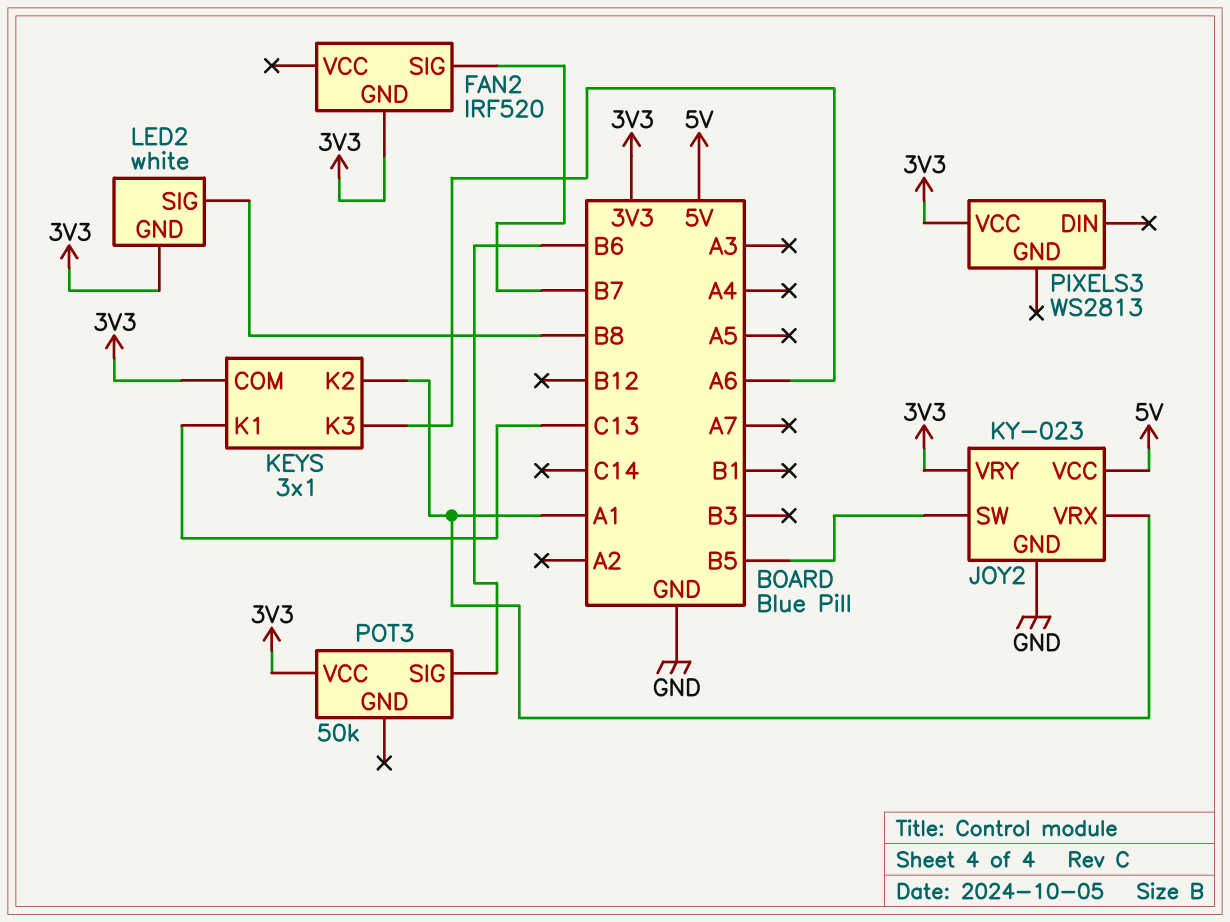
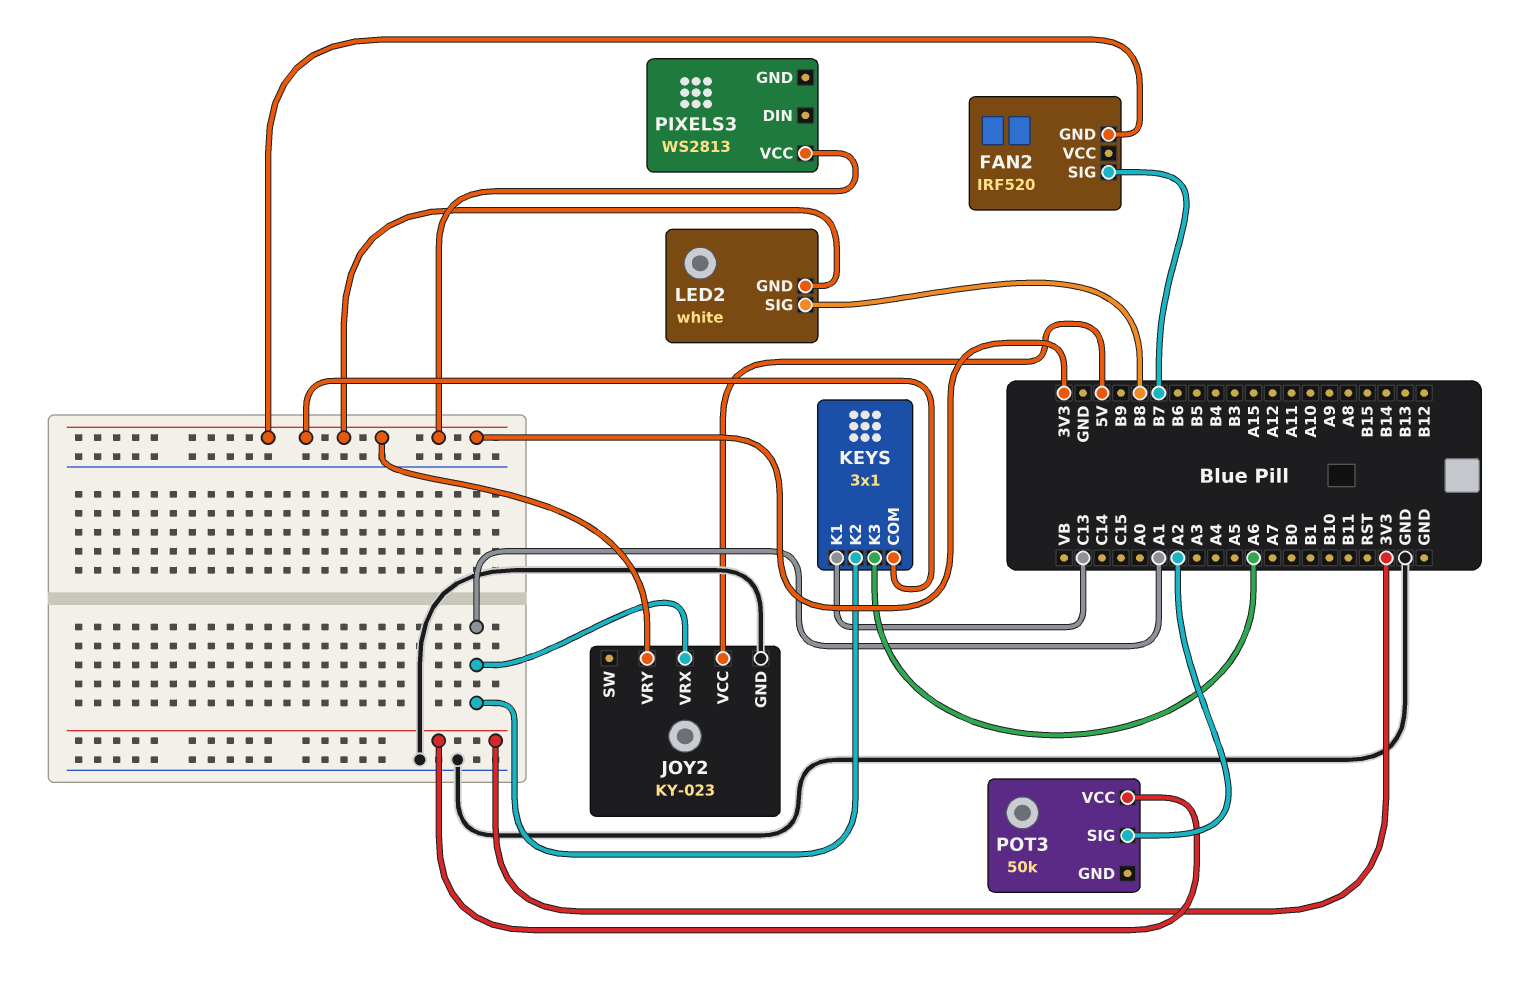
JOY2 pin SW: B5 -> none
POT3 pin SIG: B6 -> A2

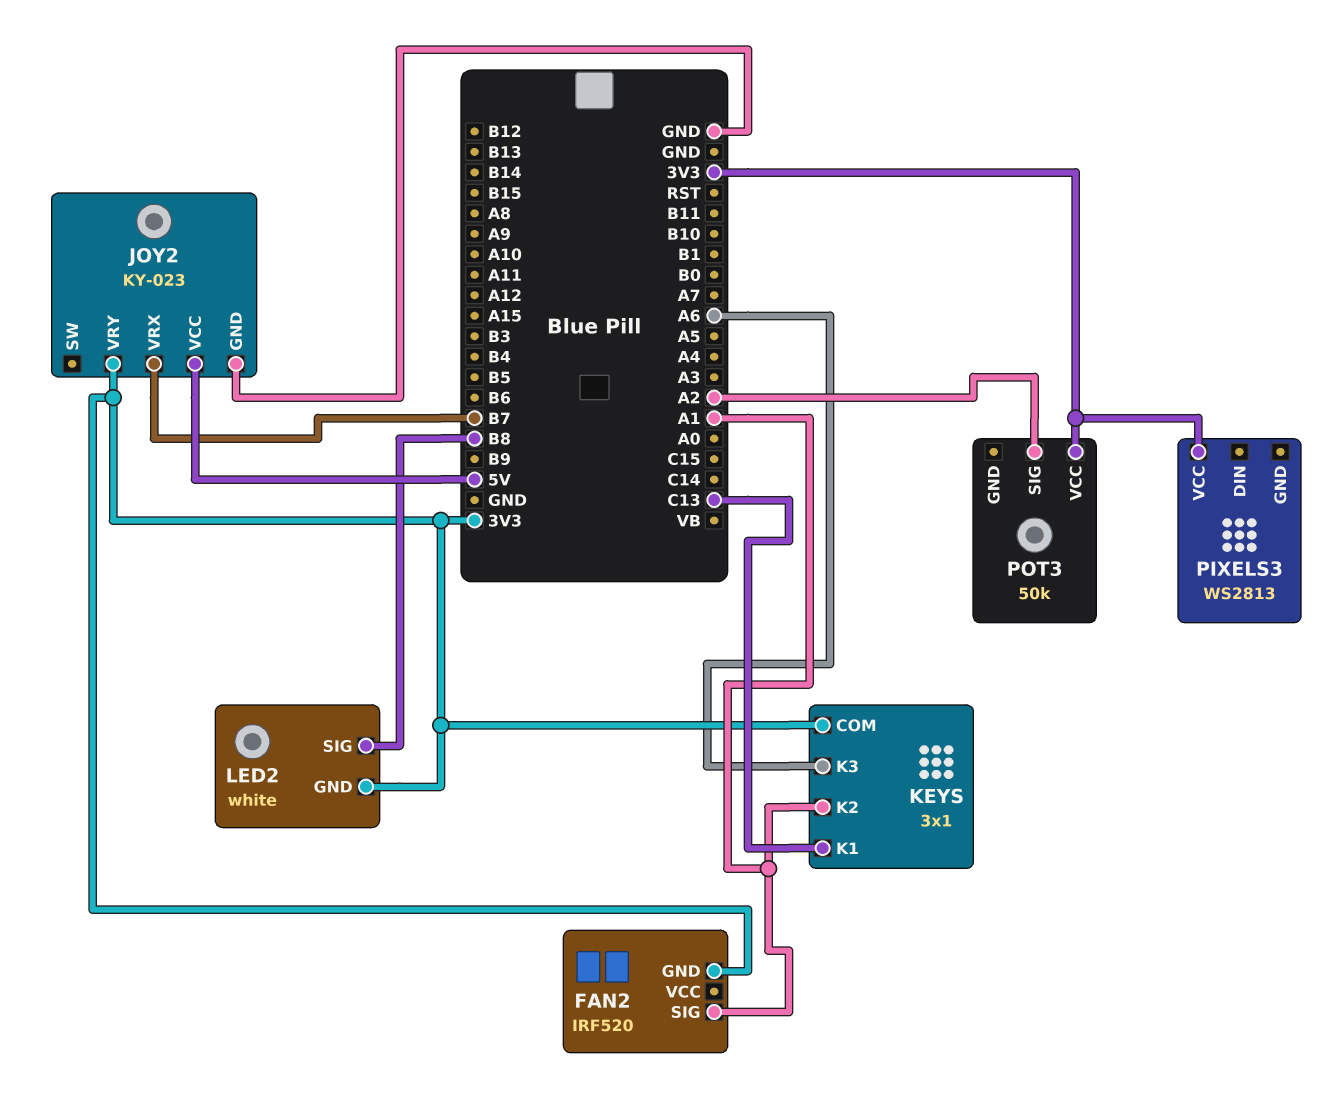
FAN2 pin SIG: B7 -> A1
JOY2 pin VRX: A1 -> B7

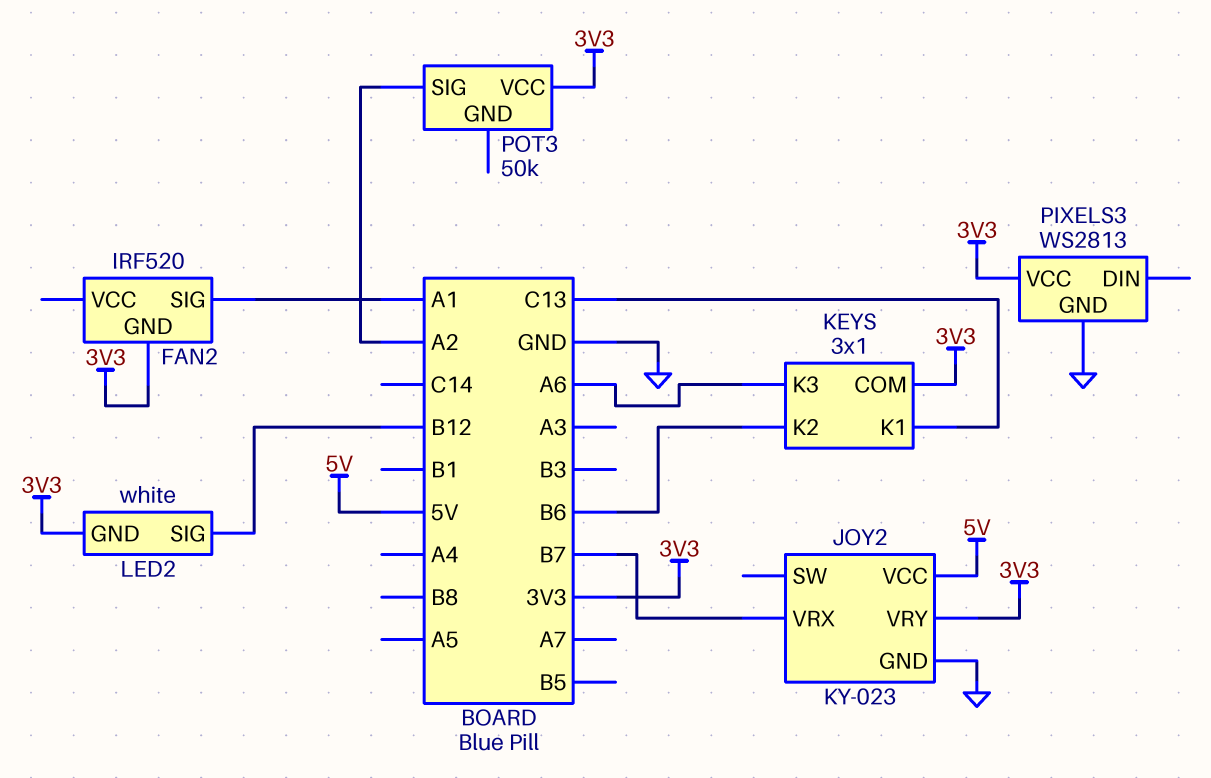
KEYS pin K2: A1 -> B6
LED2 pin SIG: B8 -> B12
PIXELS3 pin GND: none -> GND

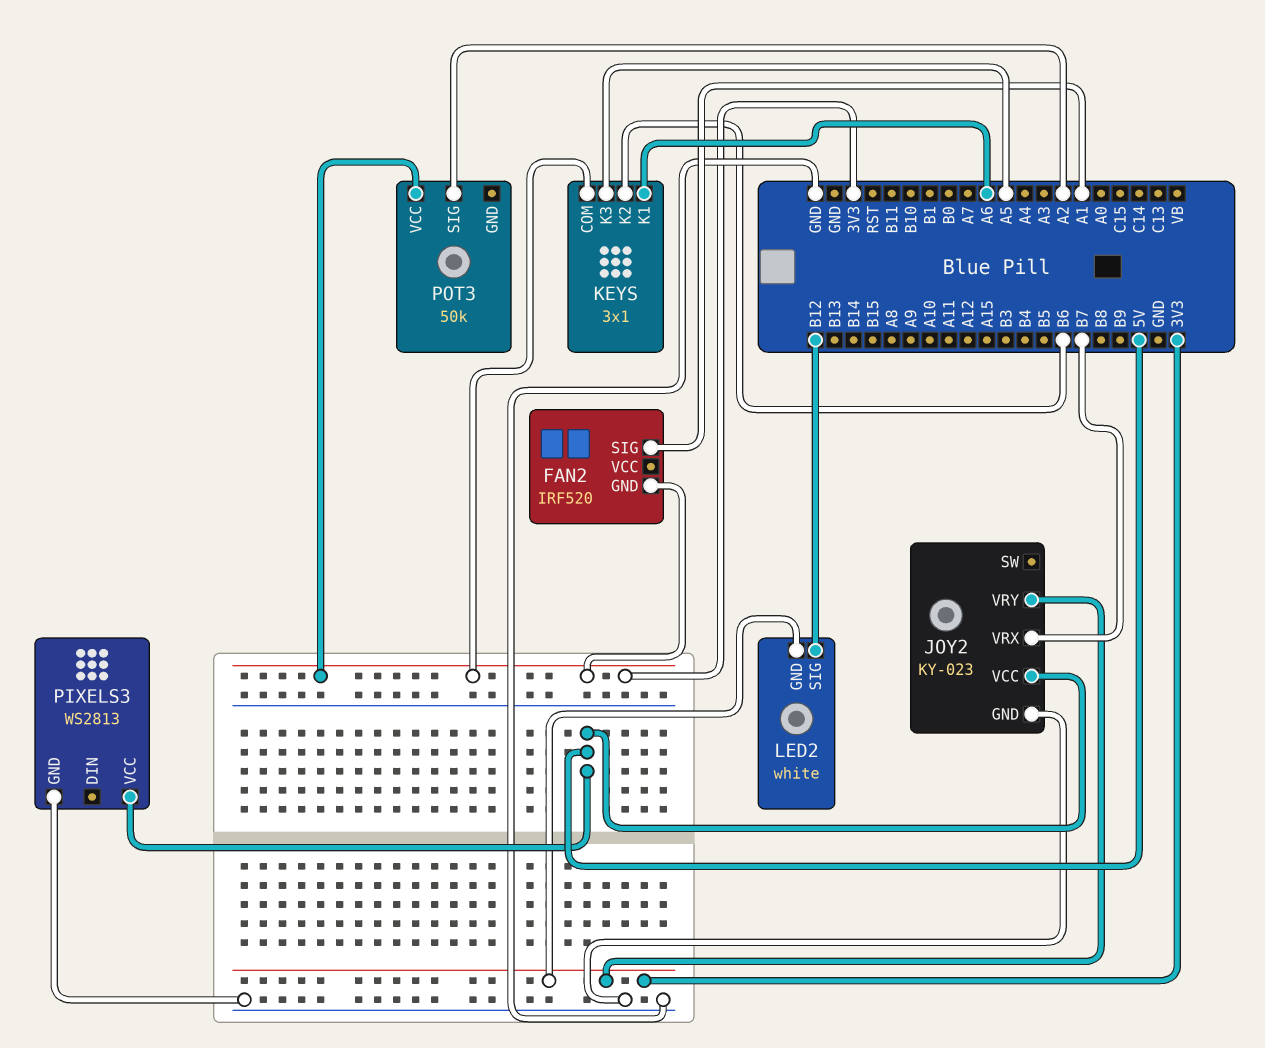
KEYS pin K1: C13 -> A6
KEYS pin K3: A6 -> A5
PIXELS3 pin VCC: 3V3 -> 5V

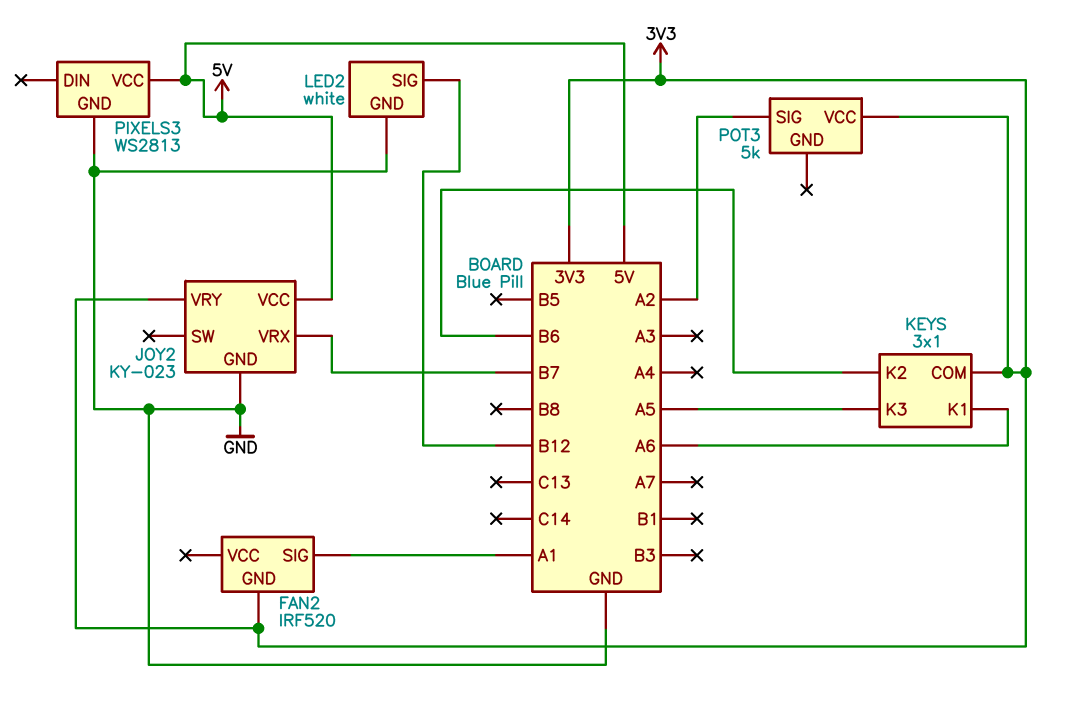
LED2 pin GND: 3V3 -> GND
POT3: 50k -> 5k

